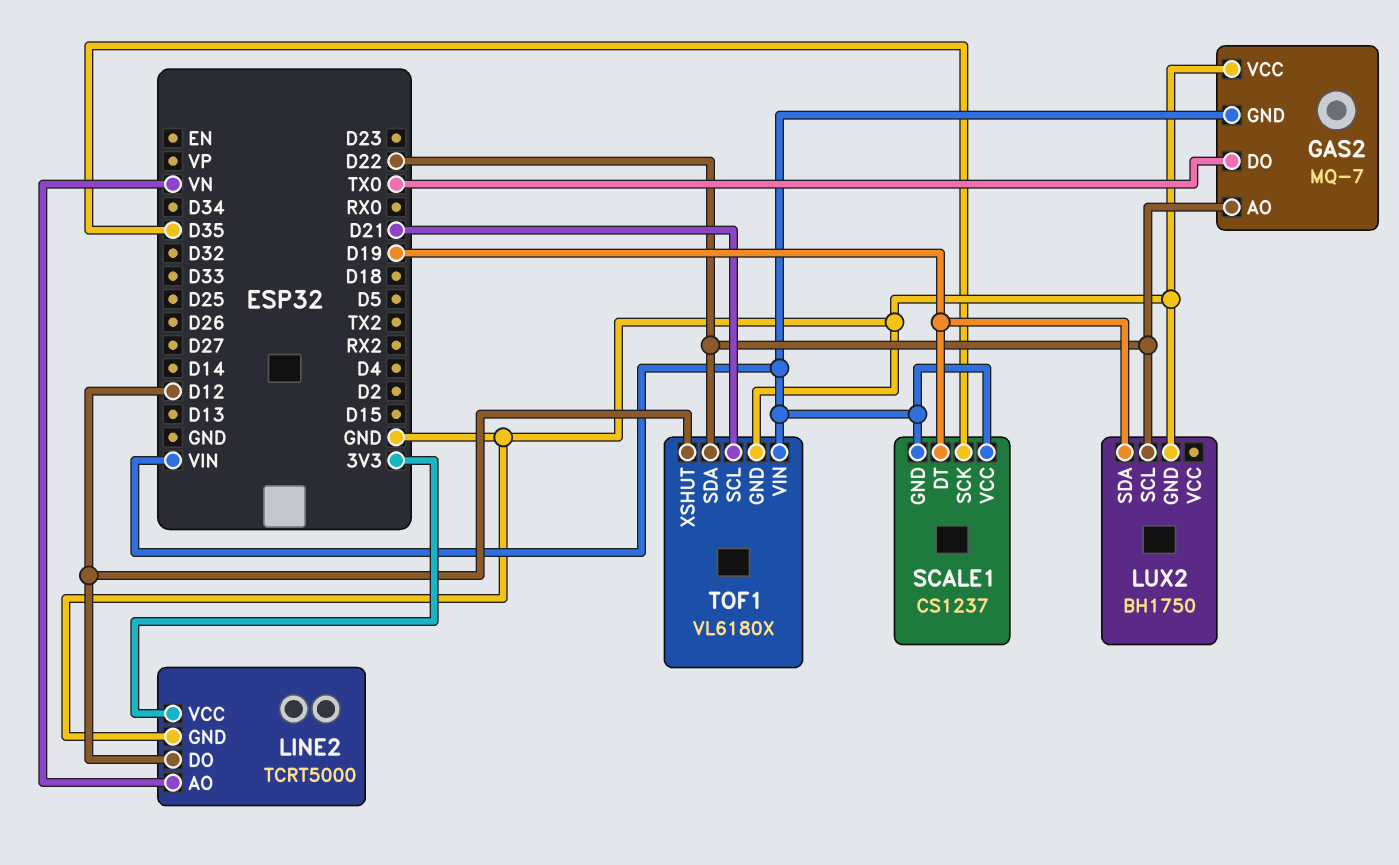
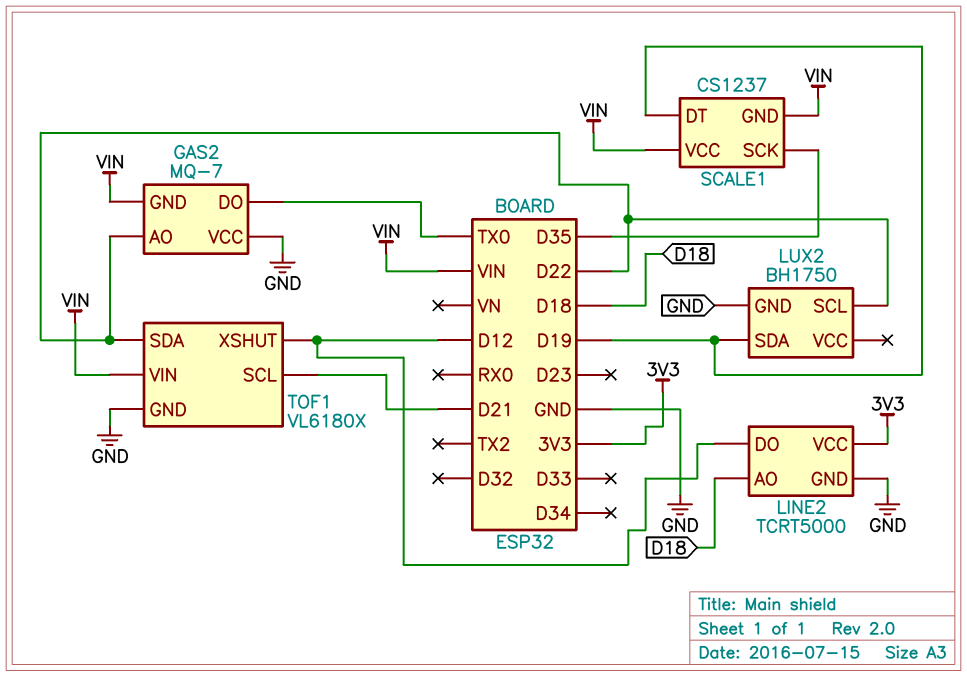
LINE2 pin AO: VN -> D18

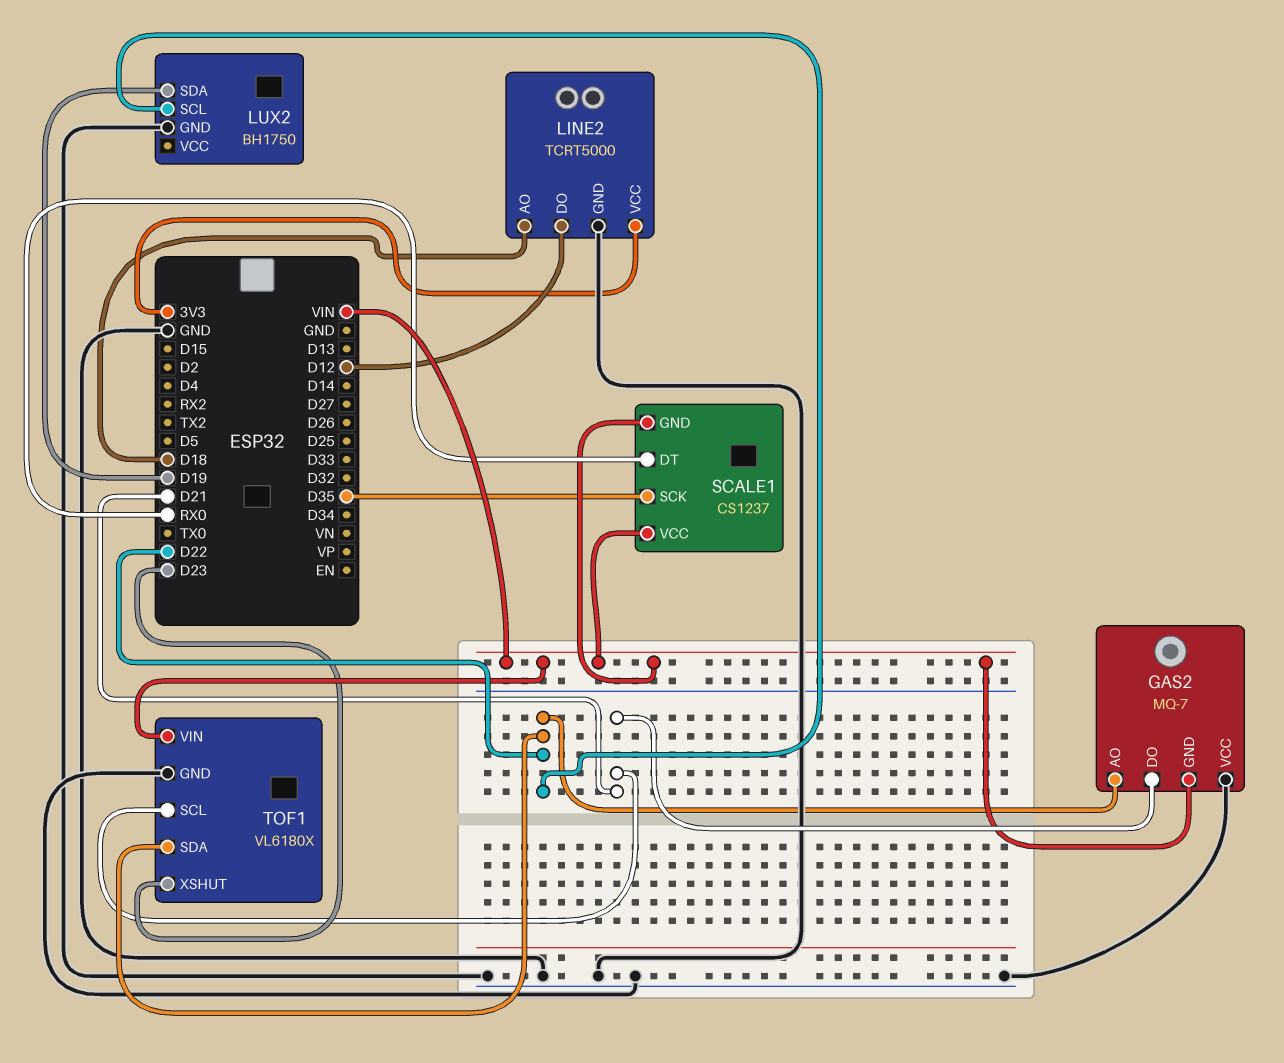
GAS2 pin DO: TX0 -> D21
SCALE1 pin DT: D19 -> RX0
TOF1 pin XSHUT: D12 -> D23

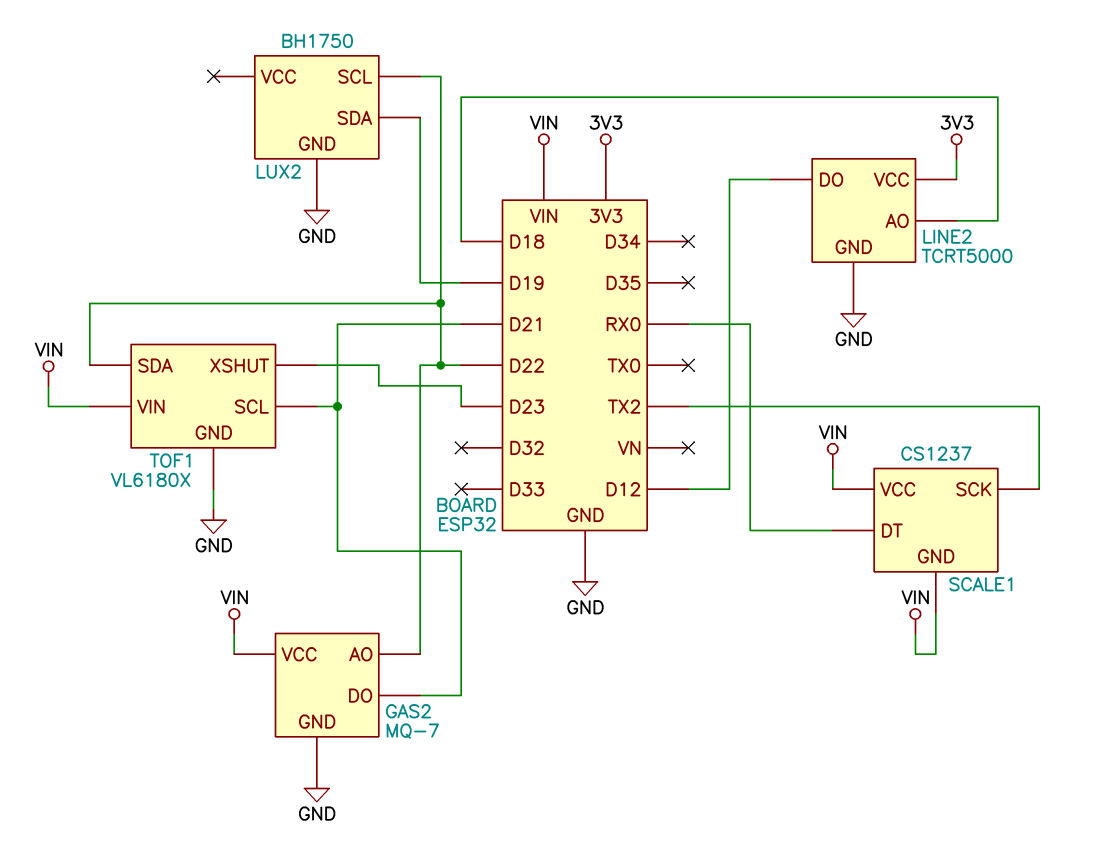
GAS2 pin GND: VIN -> GND
GAS2 pin VCC: GND -> VIN
SCALE1 pin SCK: D35 -> TX2

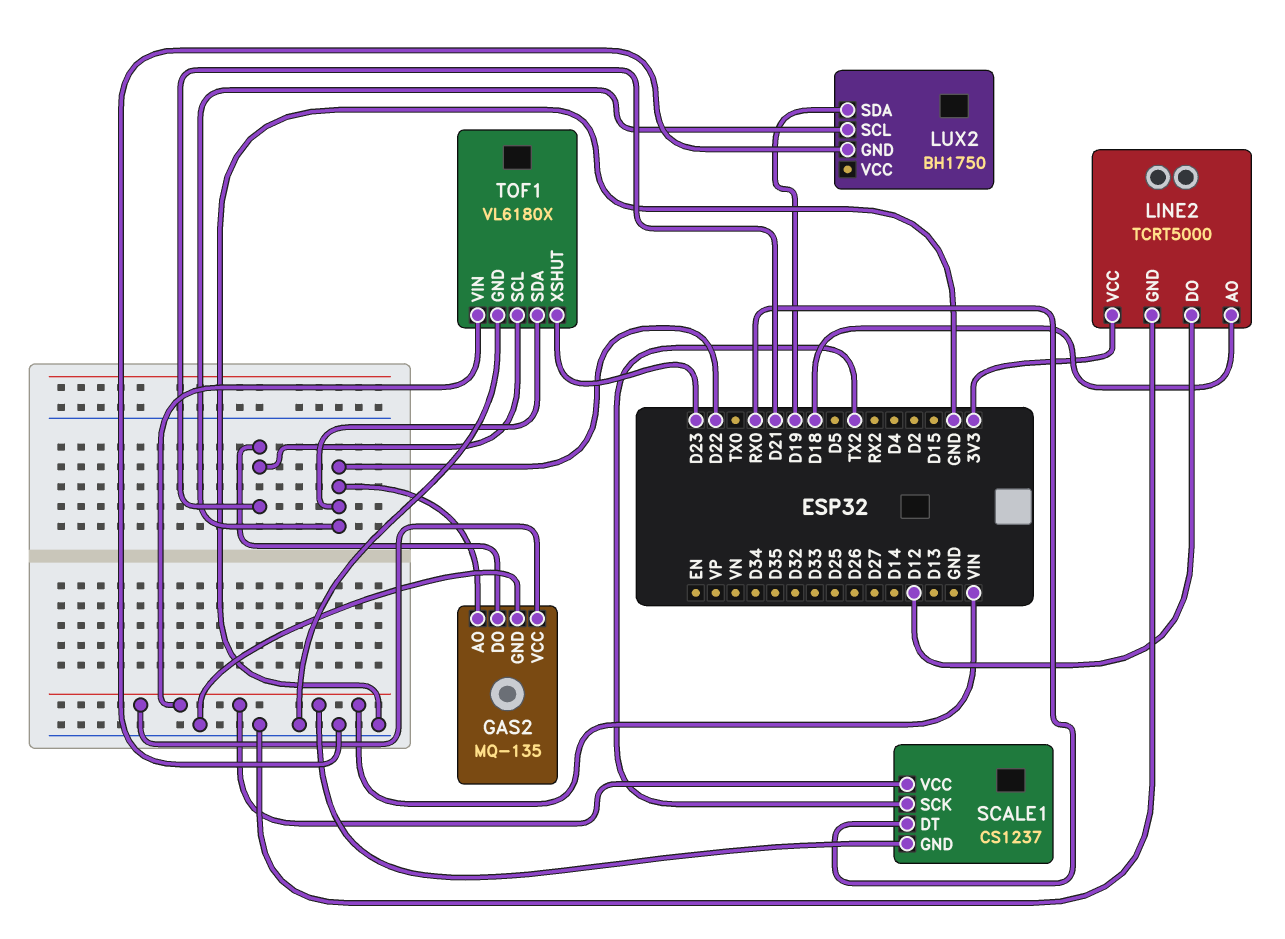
GAS2: MQ-7 -> MQ-135

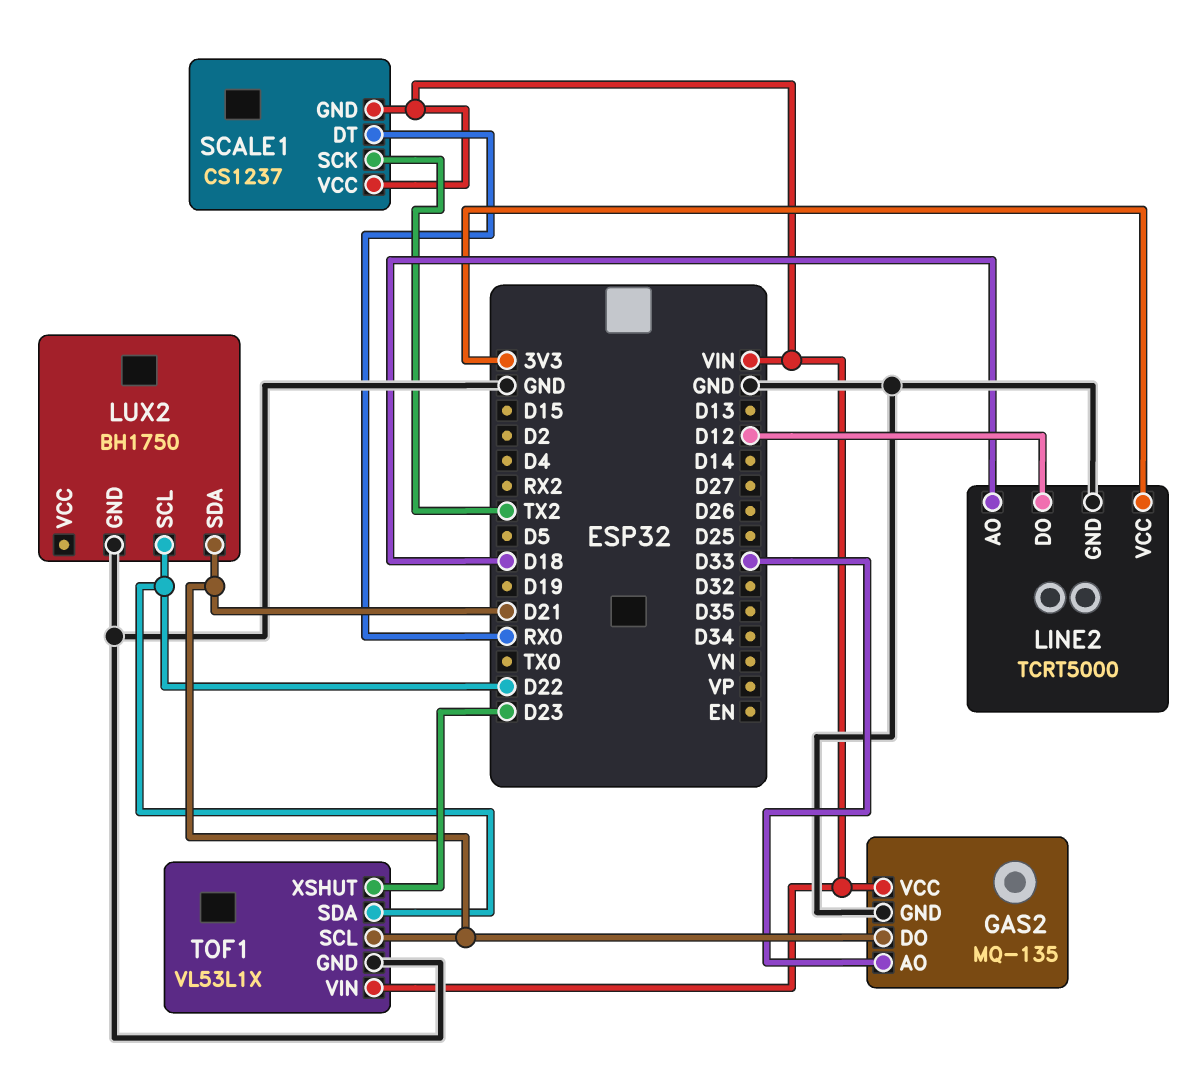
GAS2 pin AO: D22 -> D33
LUX2 pin SDA: D19 -> D21
TOF1: VL6180X -> VL53L1X

